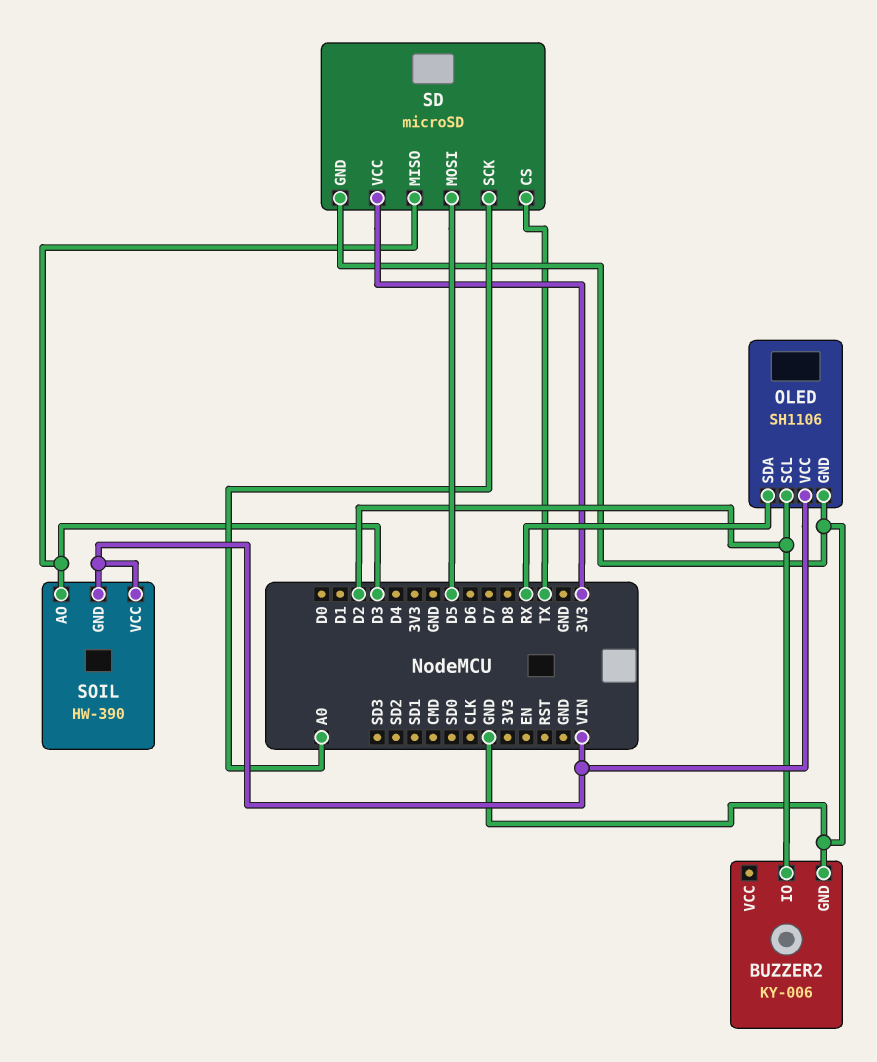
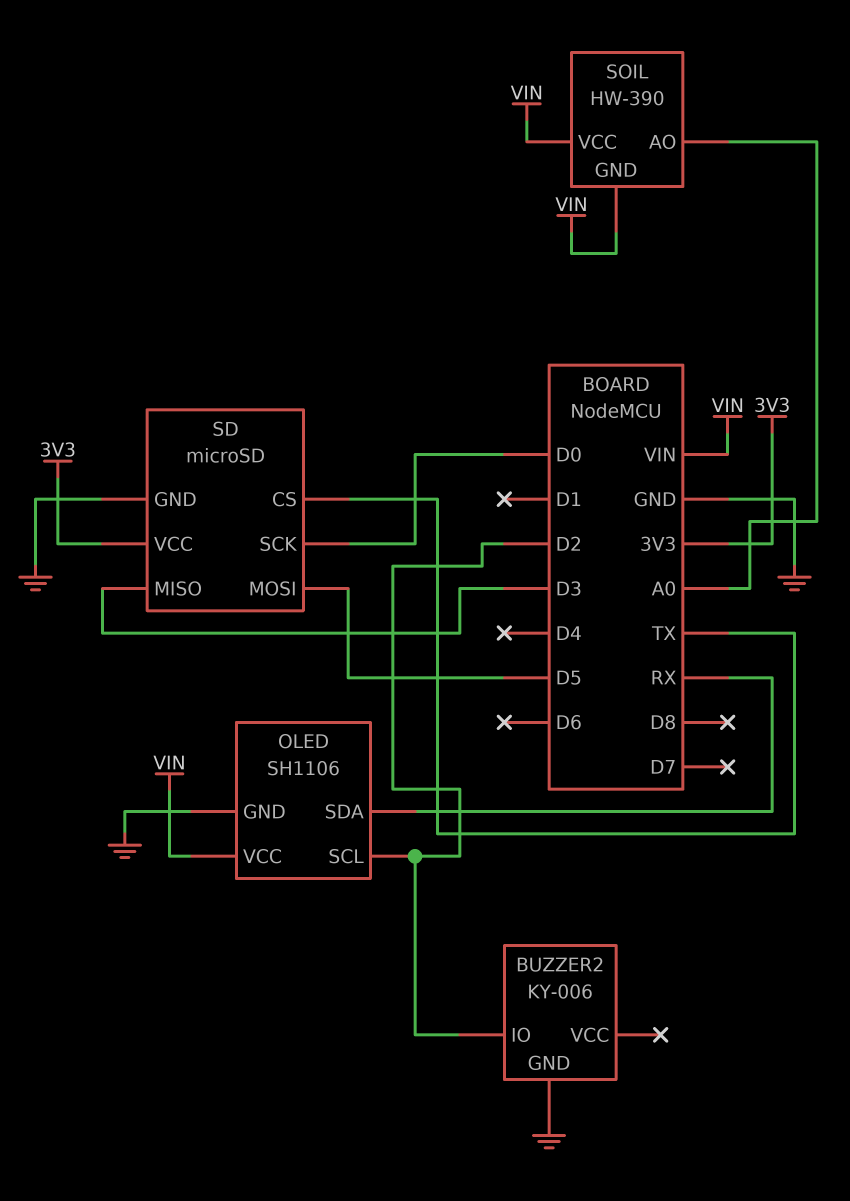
SD pin SCK: A0 -> D0
SOIL pin AO: D3 -> A0

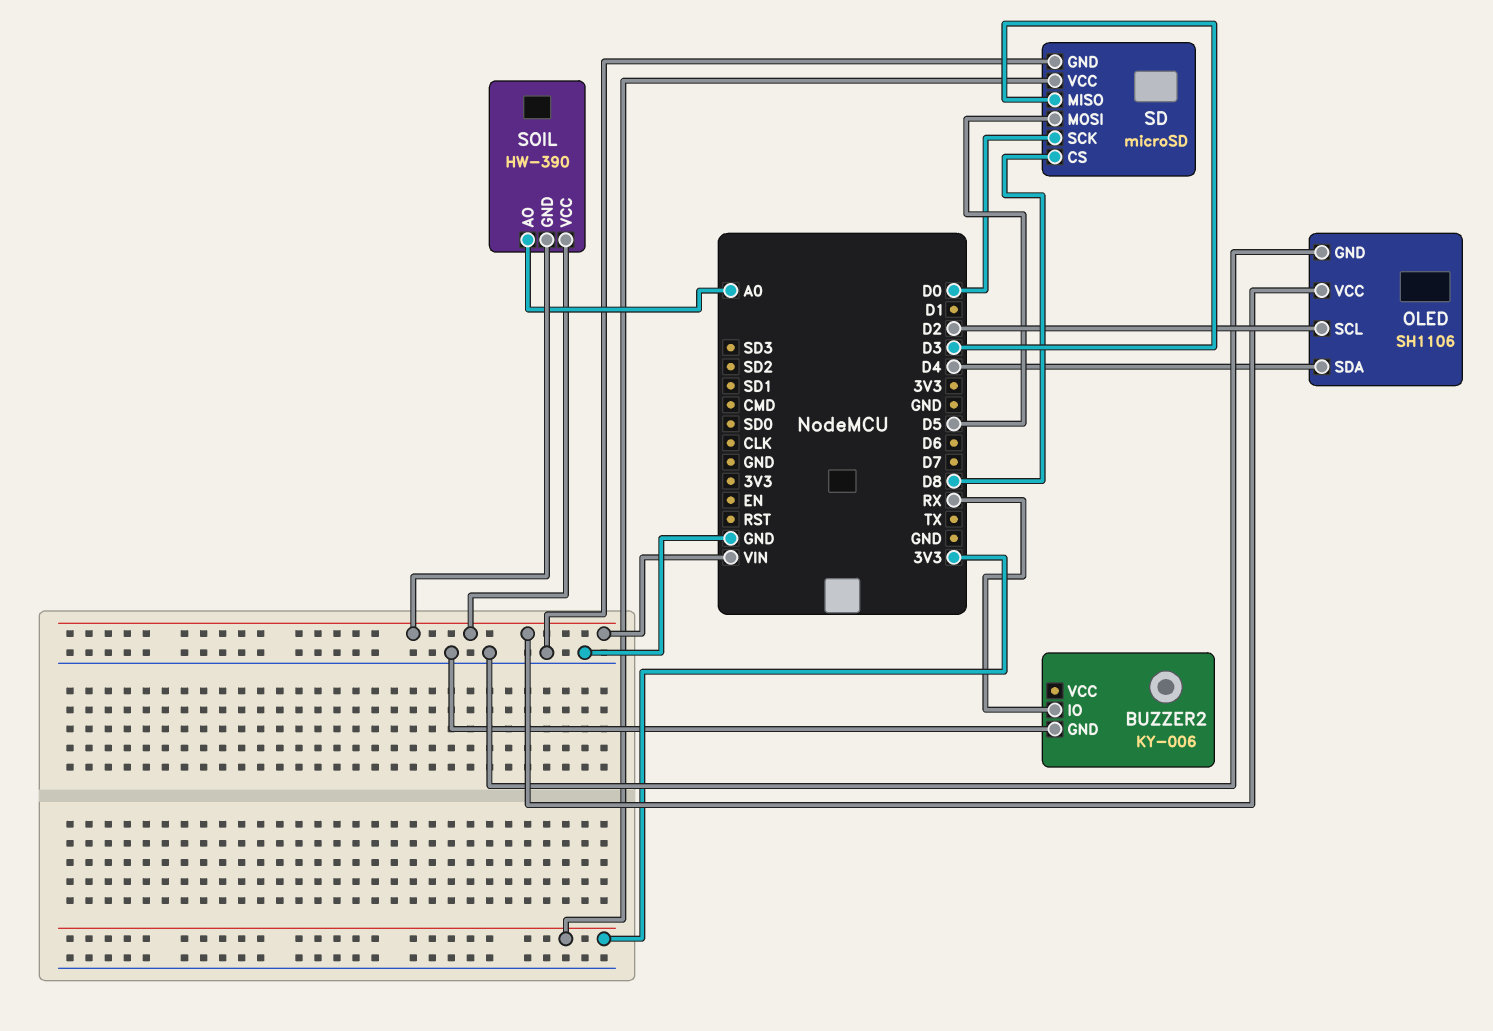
BUZZER2 pin IO: D2 -> RX
OLED pin SDA: RX -> D4
SD pin CS: TX -> D8

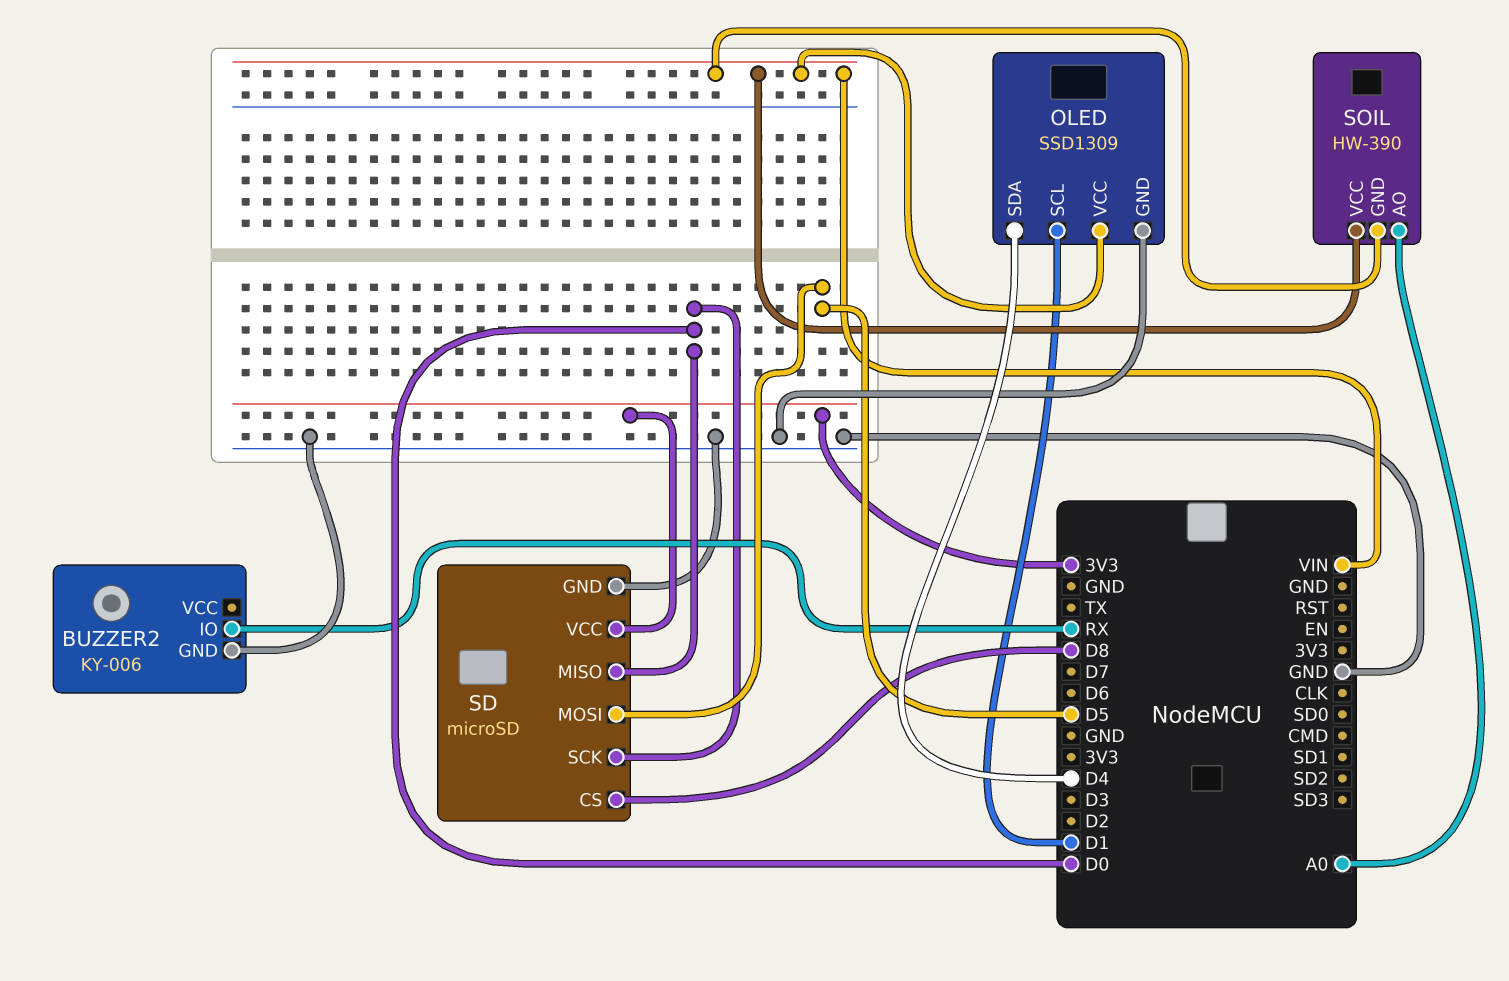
OLED: SH1106 -> SSD1309
OLED pin SCL: D2 -> D1
SD pin MISO: D3 -> D0

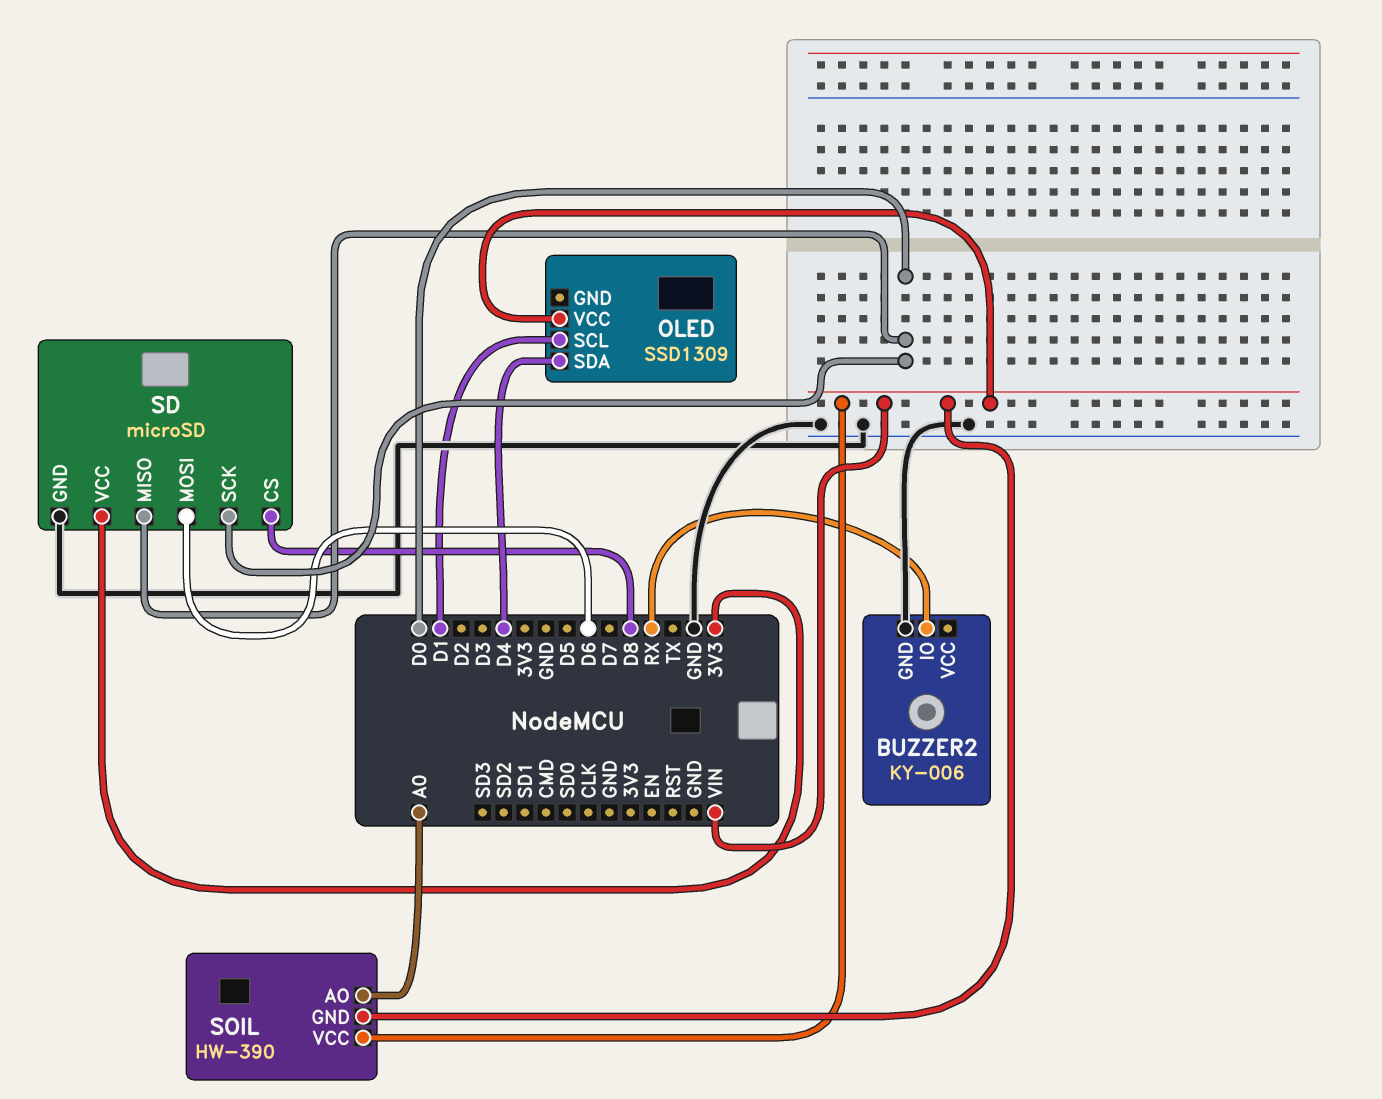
OLED pin GND: GND -> none
SD pin MOSI: D5 -> D6

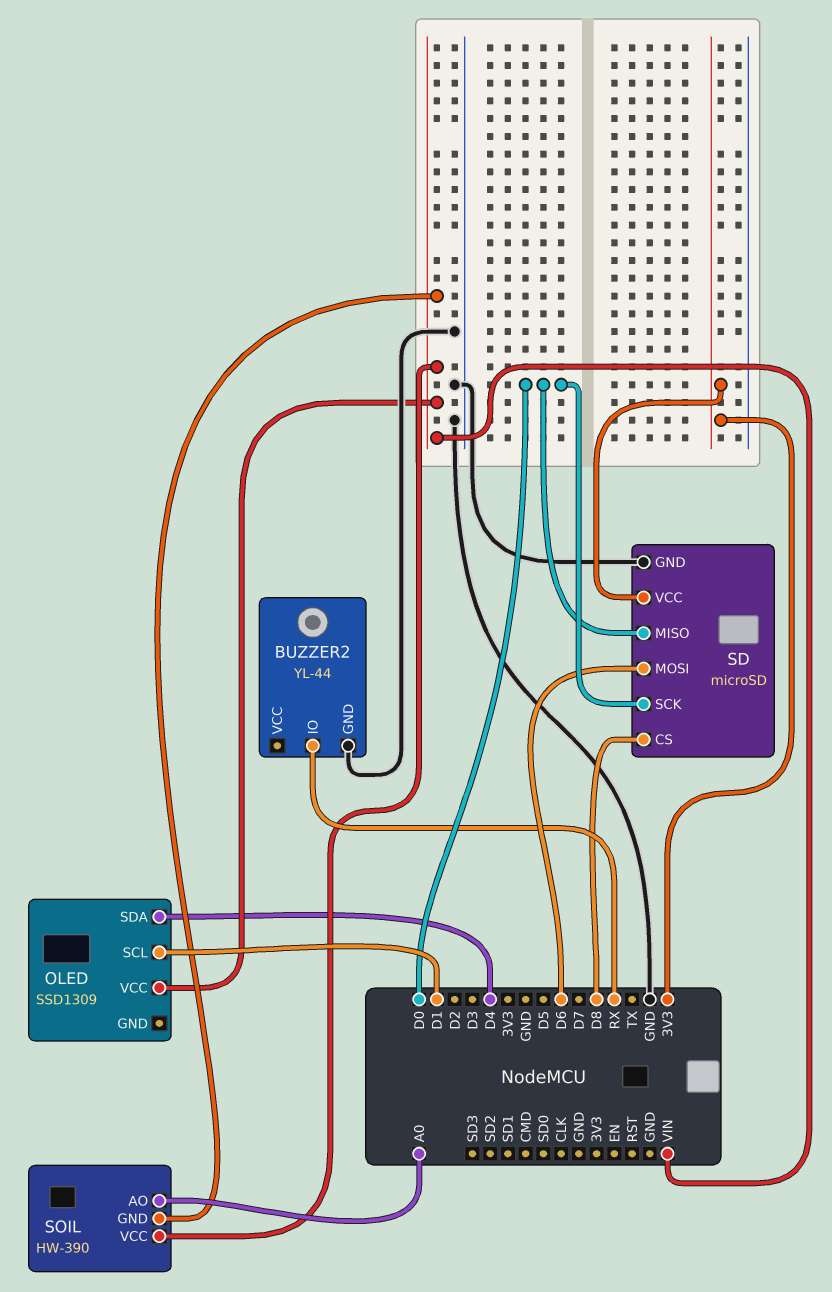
BUZZER2: KY-006 -> YL-44

